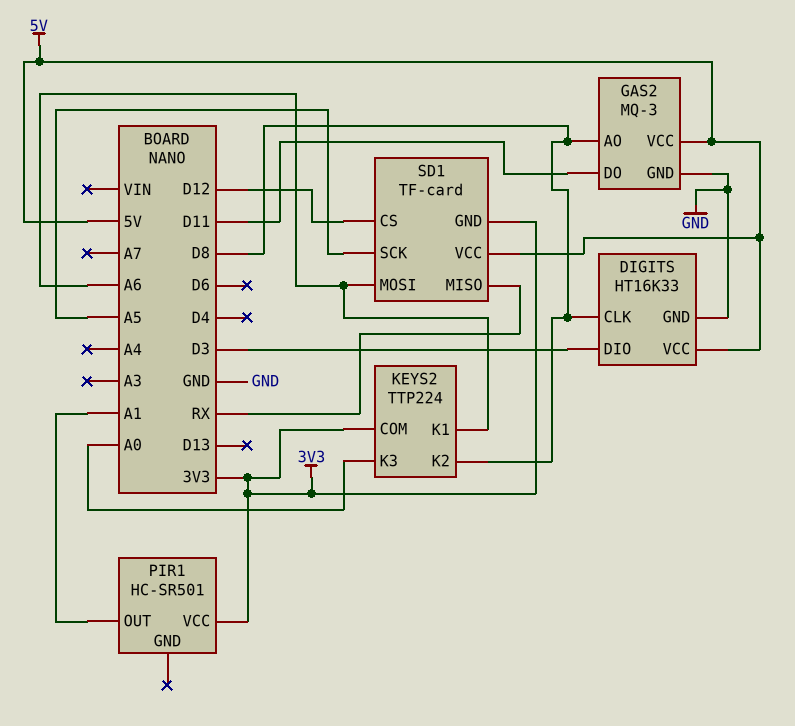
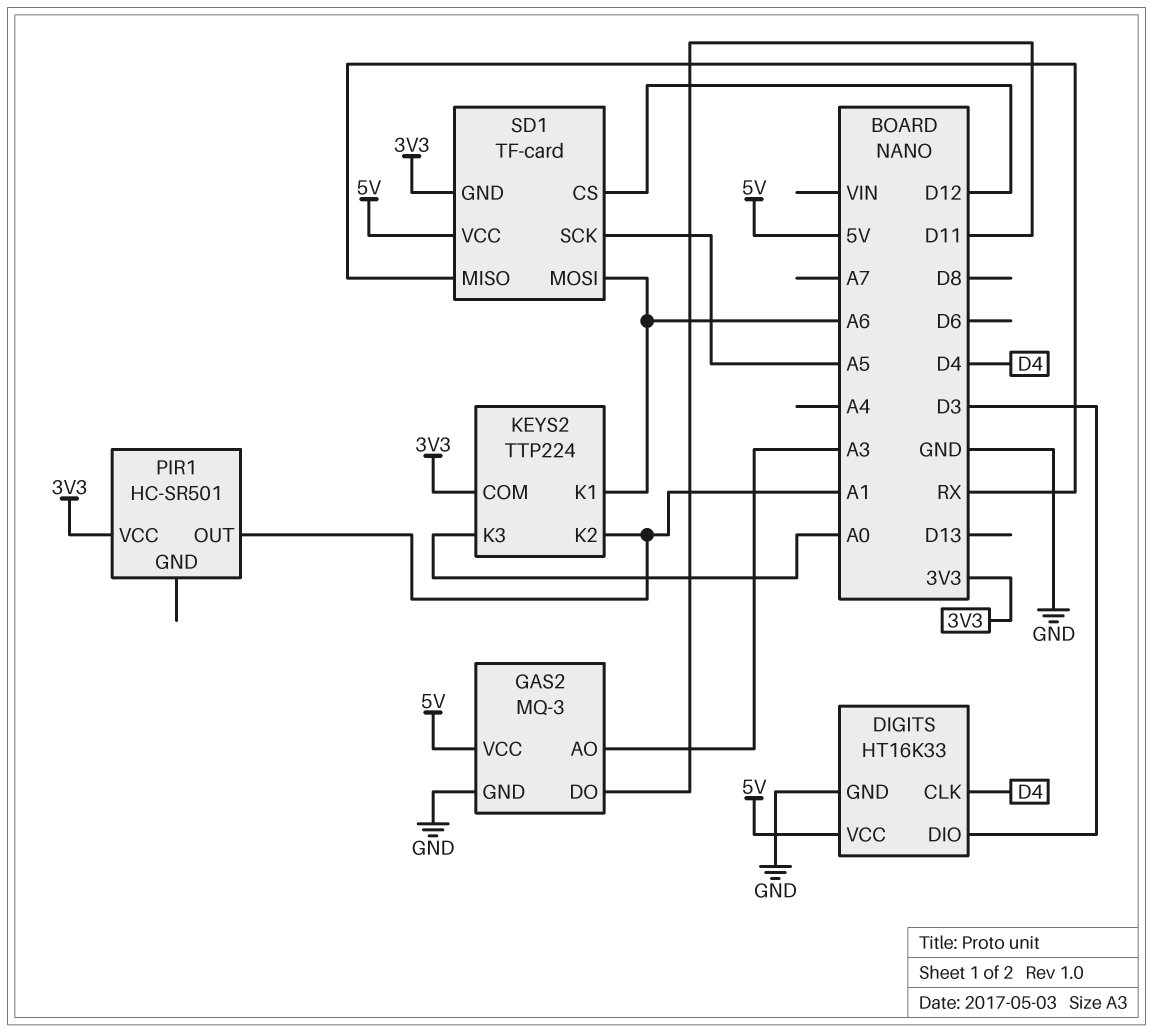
DIGITS pin CLK: D8 -> D4
GAS2 pin AO: D8 -> A3
KEYS2 pin K2: D8 -> A1

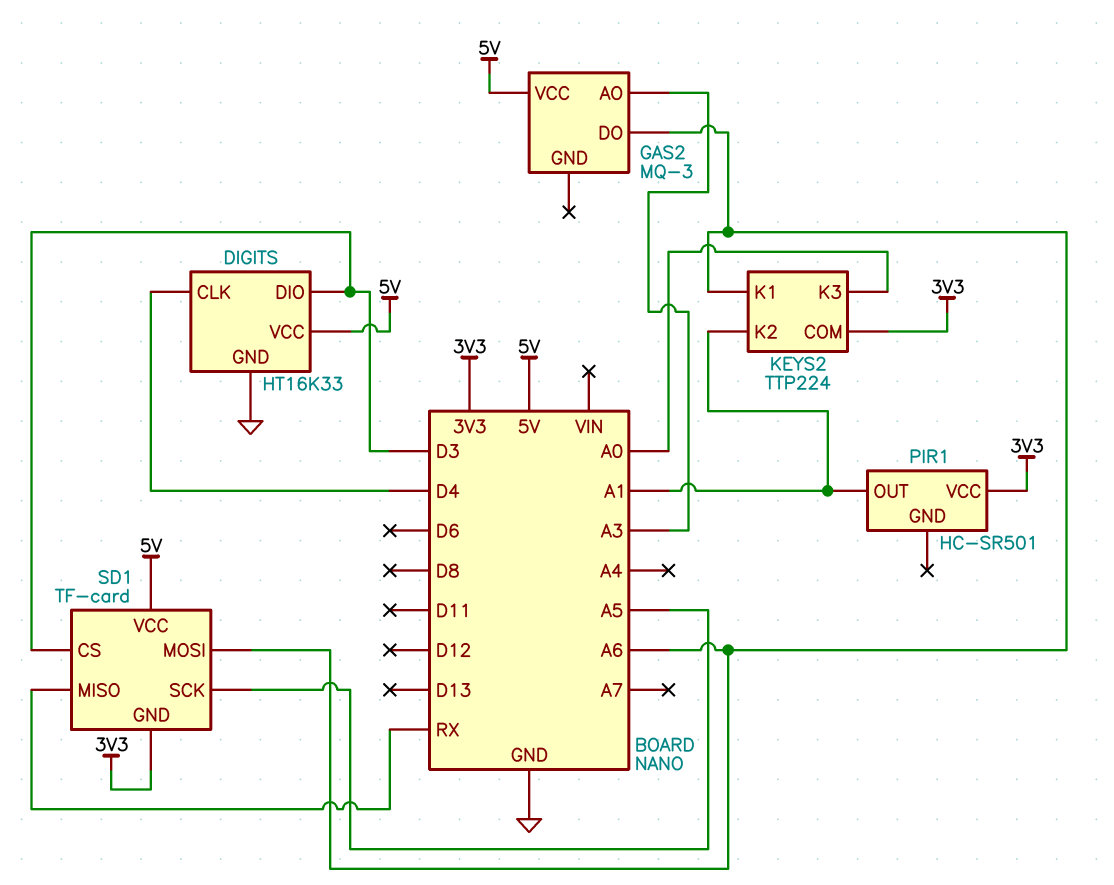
GAS2 pin DO: D11 -> A6
GAS2 pin GND: GND -> none
SD1 pin CS: D12 -> D3

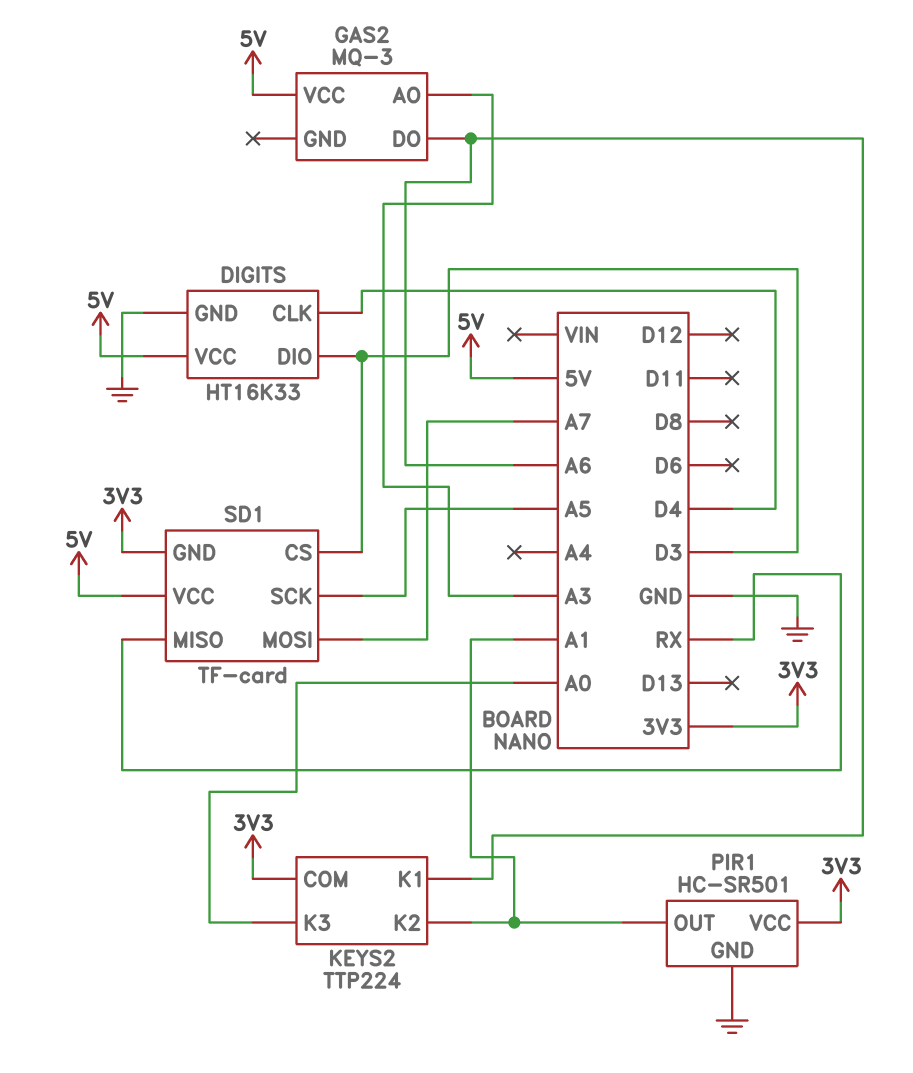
PIR1 pin GND: none -> GND
SD1 pin MOSI: A6 -> A7

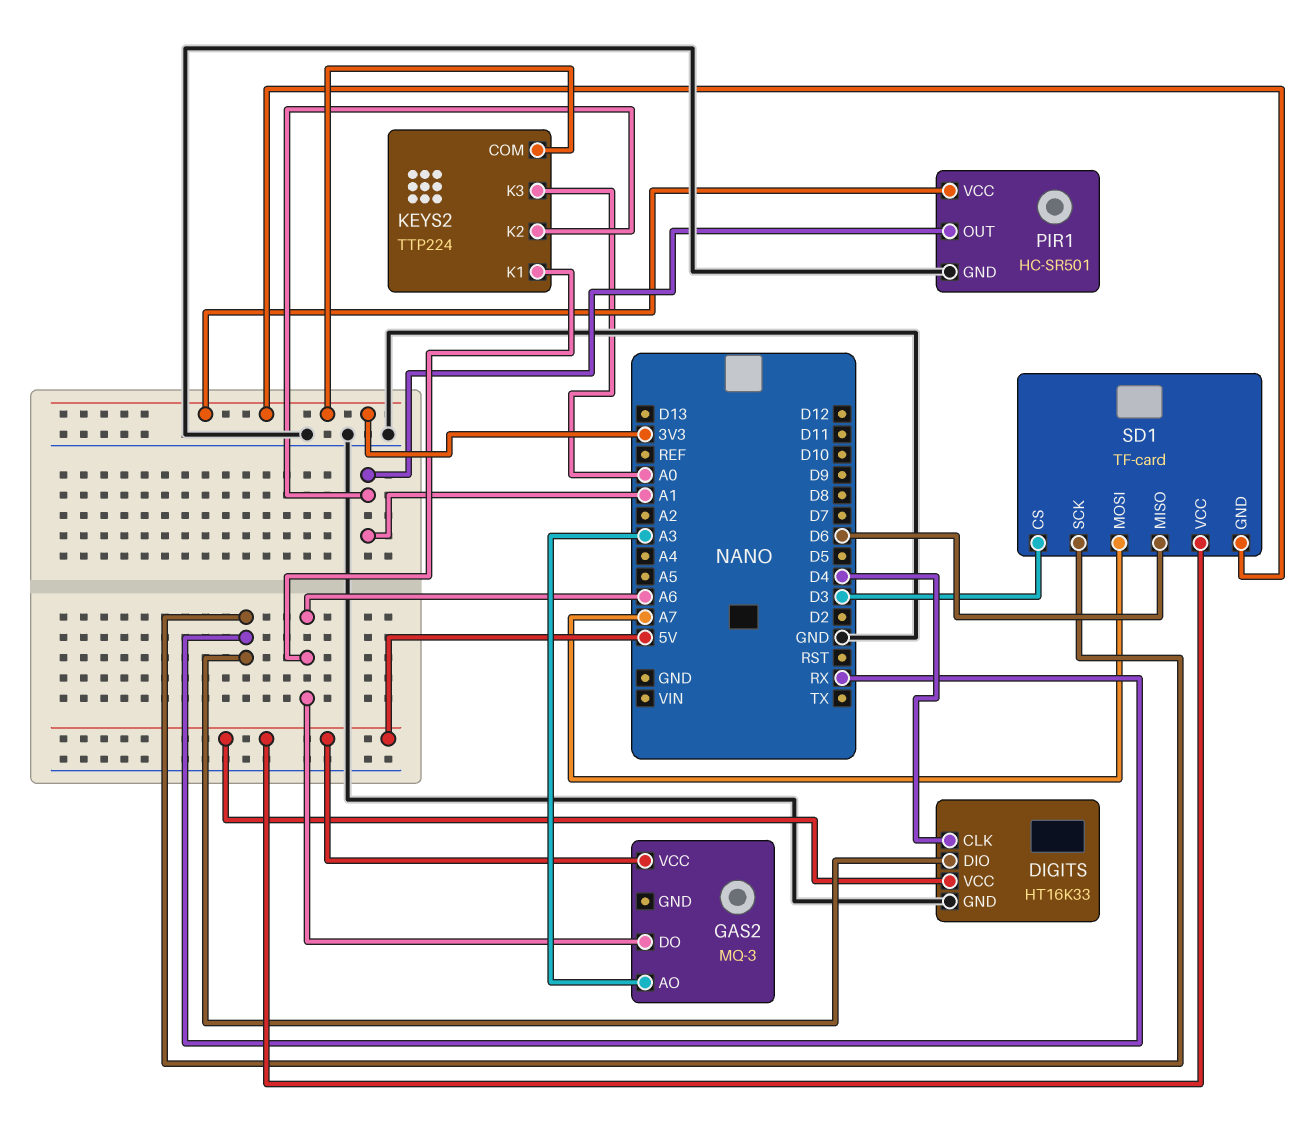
DIGITS pin DIO: D3 -> RX
SD1 pin MISO: RX -> D6
SD1 pin SCK: A5 -> RX

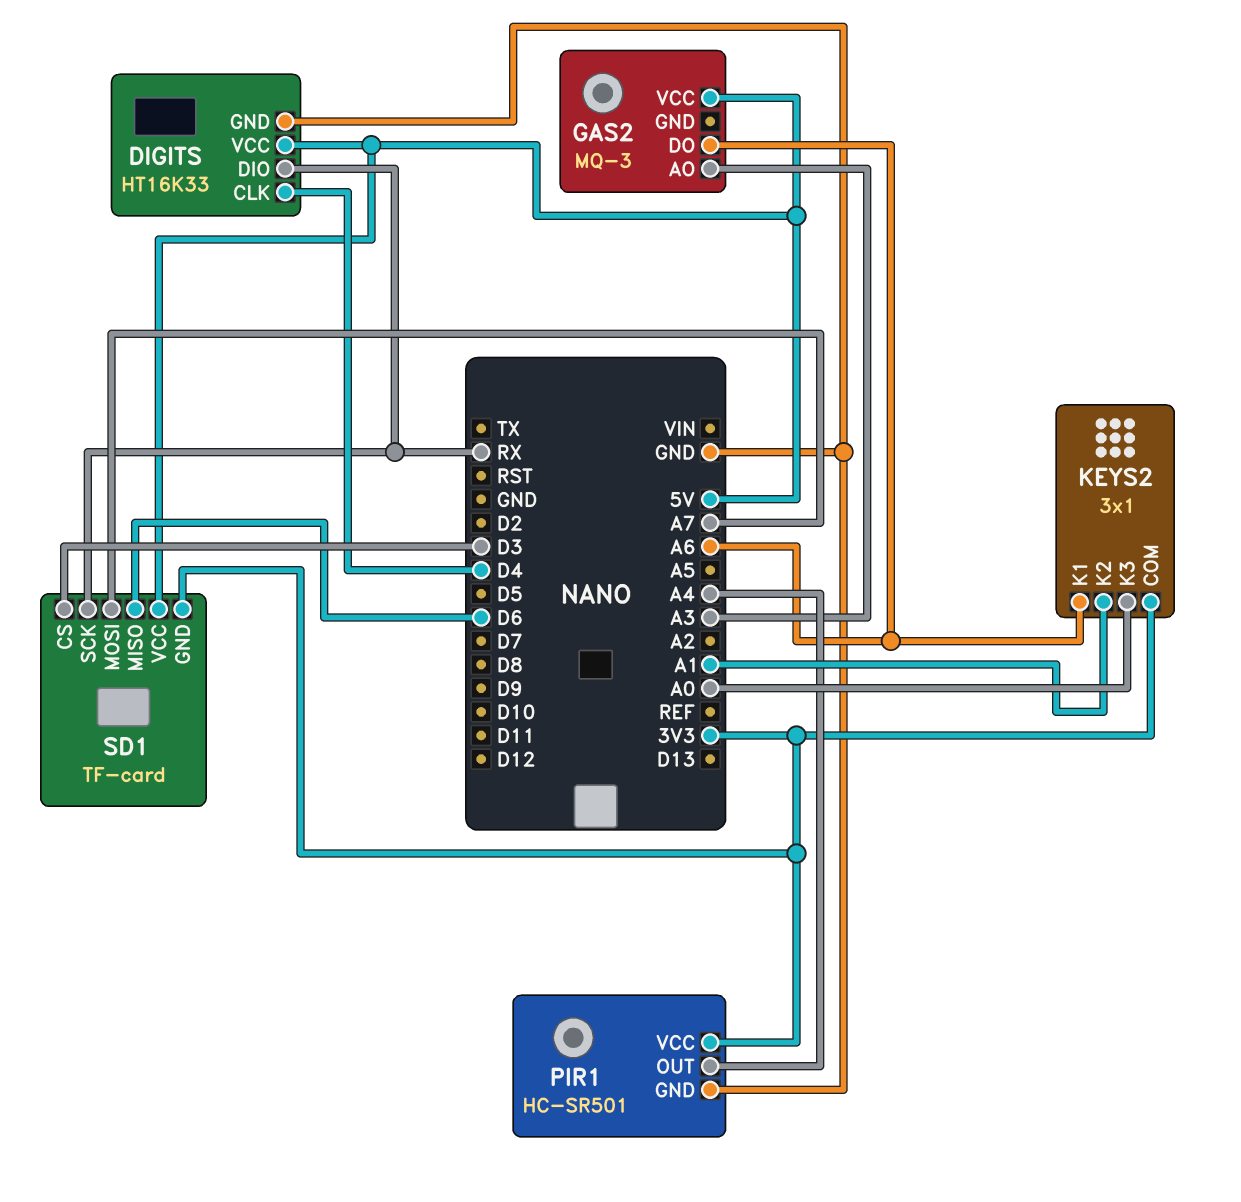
KEYS2: TTP224 -> 3x1
PIR1 pin OUT: A1 -> A4

